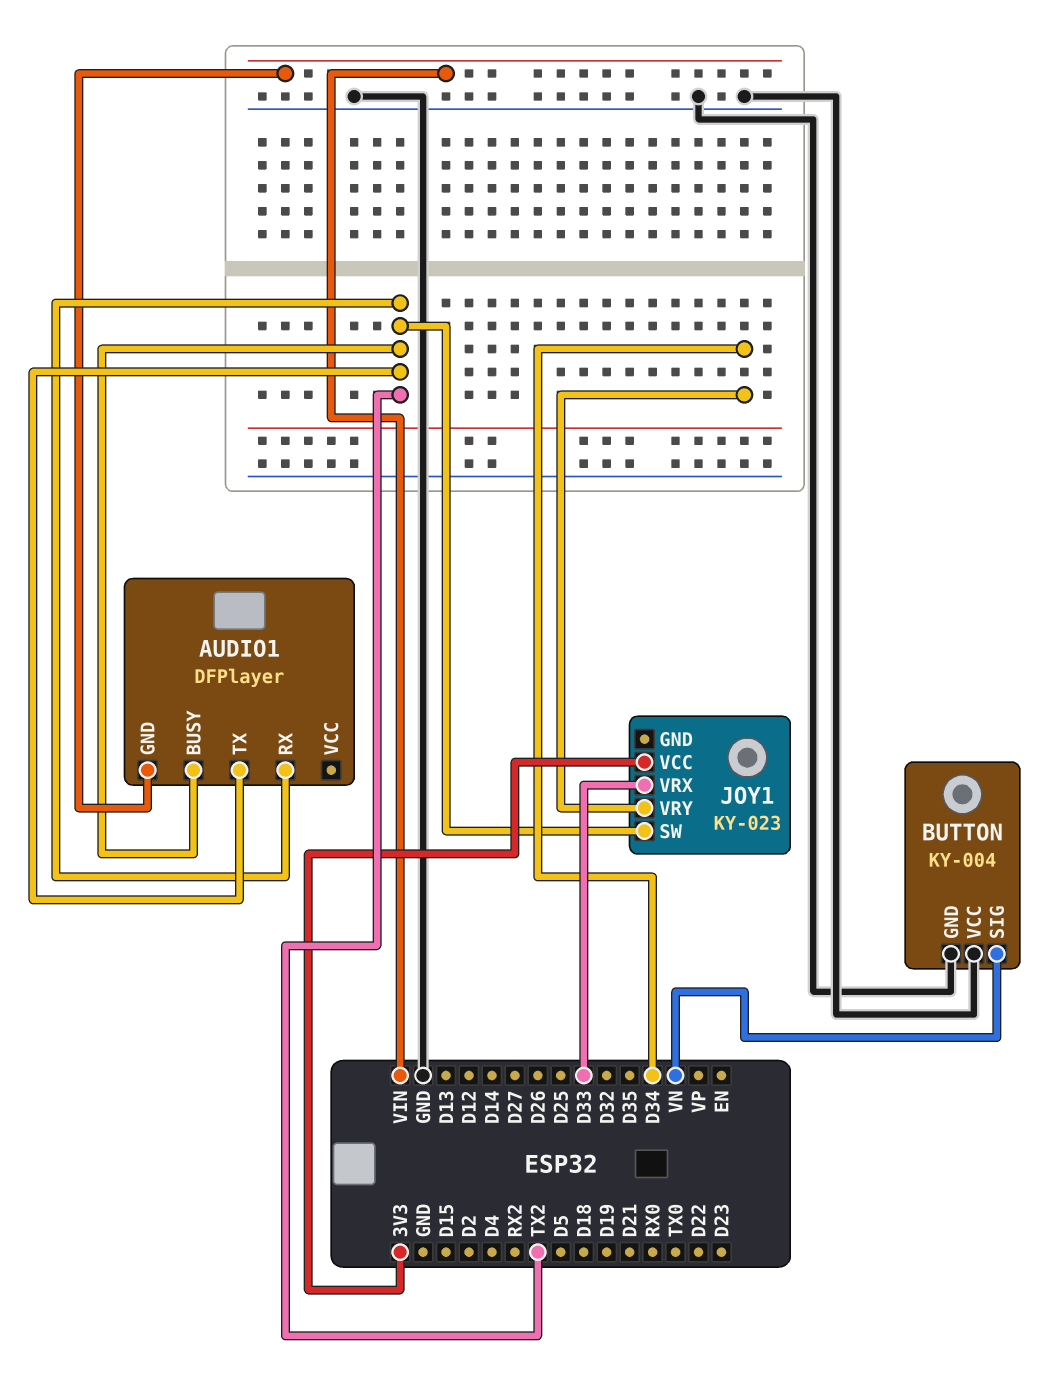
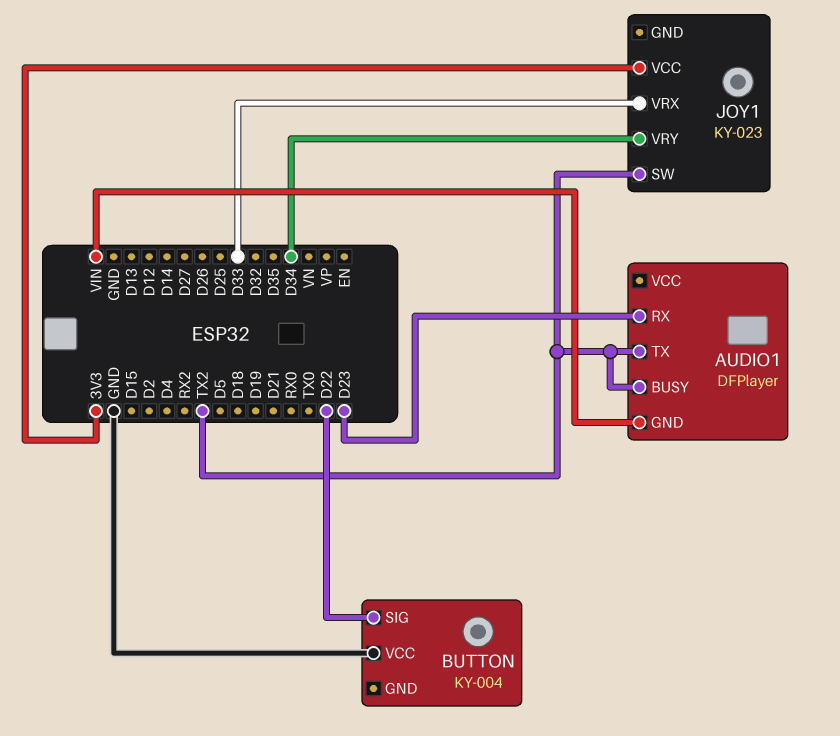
AUDIO1 pin RX: TX2 -> D23
BUTTON pin GND: GND -> none
BUTTON pin SIG: VN -> D22

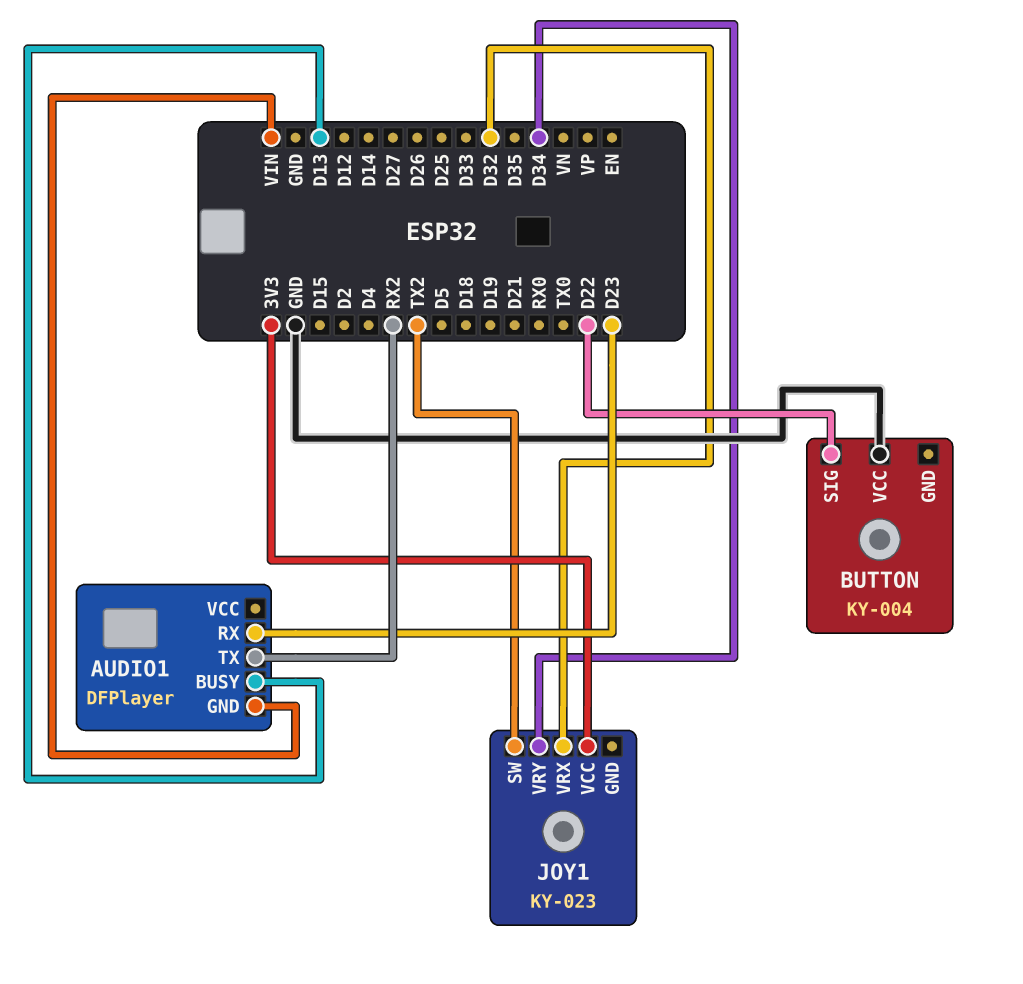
AUDIO1 pin BUSY: TX2 -> D13
AUDIO1 pin TX: TX2 -> RX2
JOY1 pin VRX: D33 -> D32

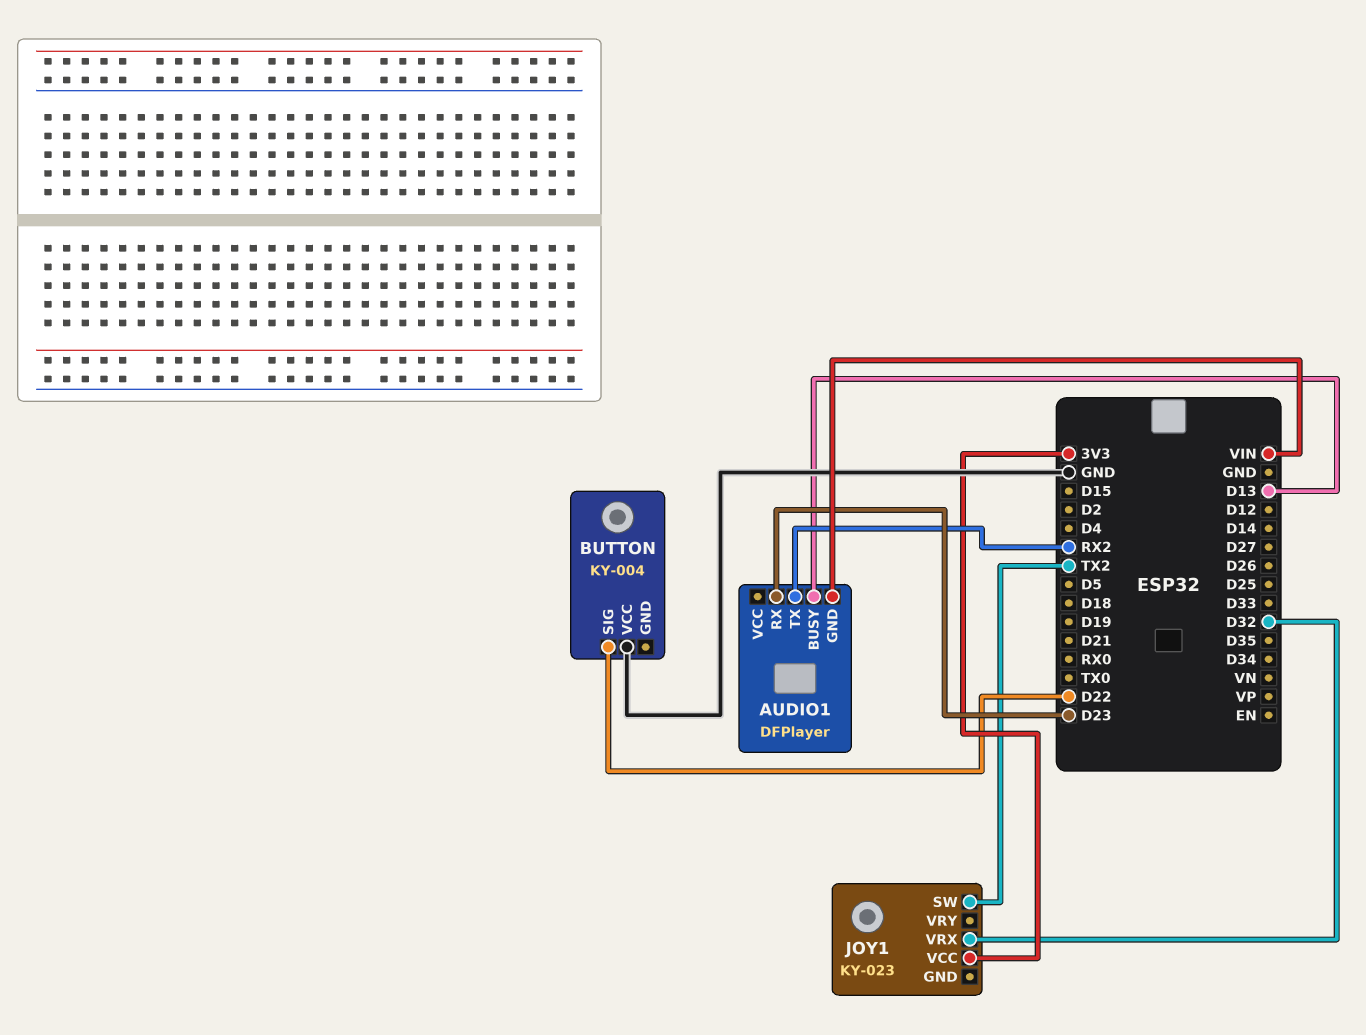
JOY1 pin VRY: D34 -> none

